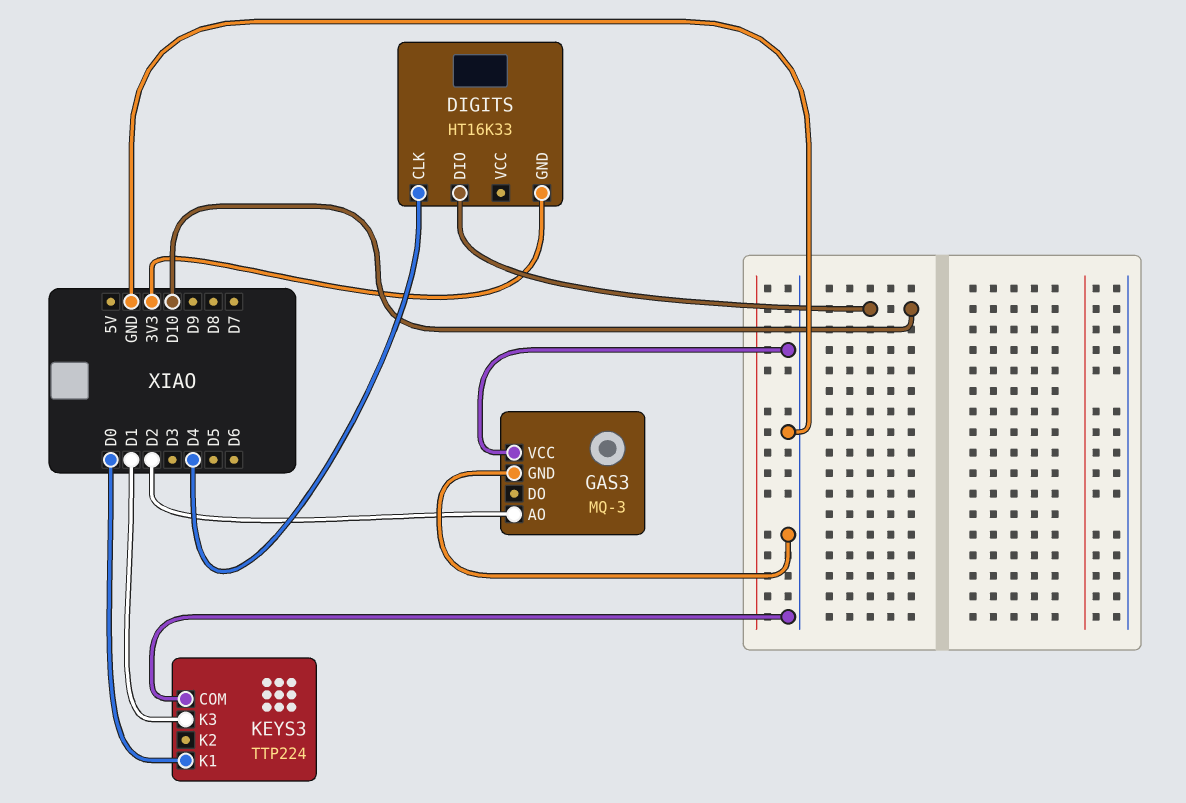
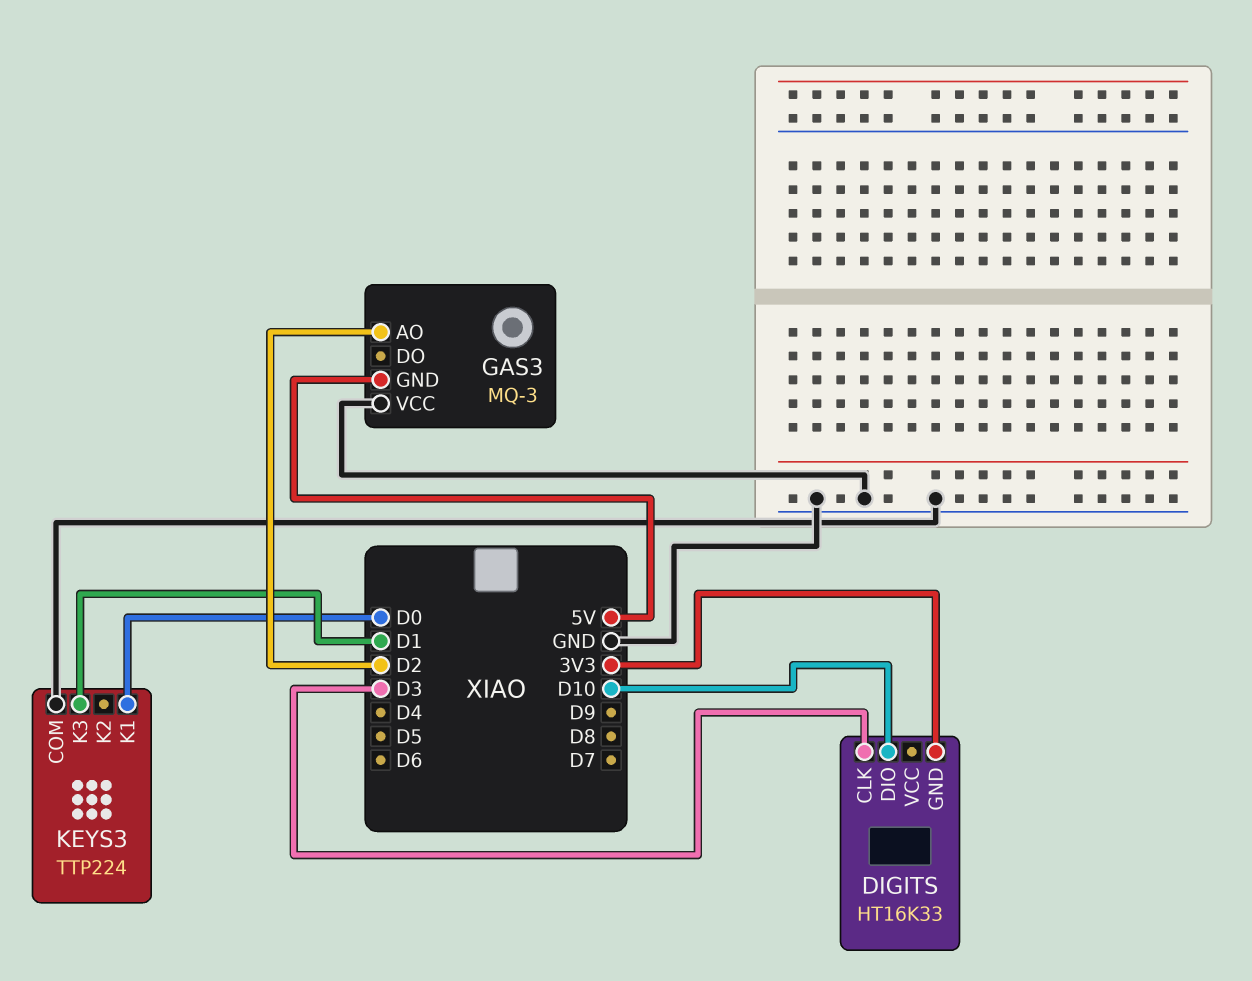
DIGITS pin CLK: D4 -> D3
GAS3 pin GND: GND -> 5V

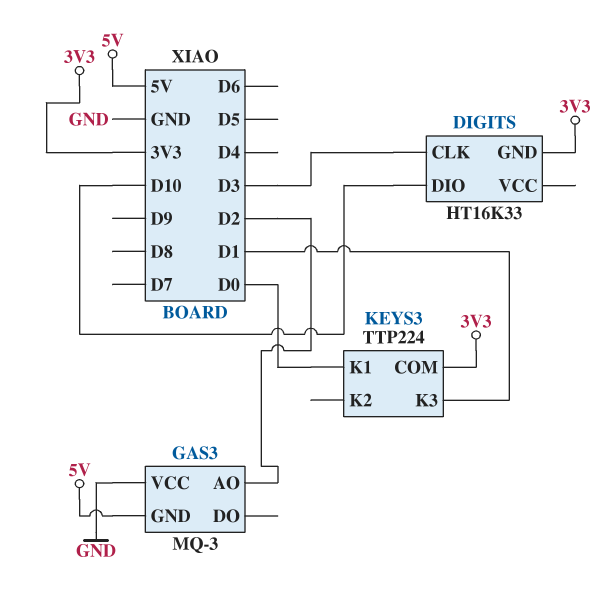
KEYS3 pin COM: GND -> 3V3

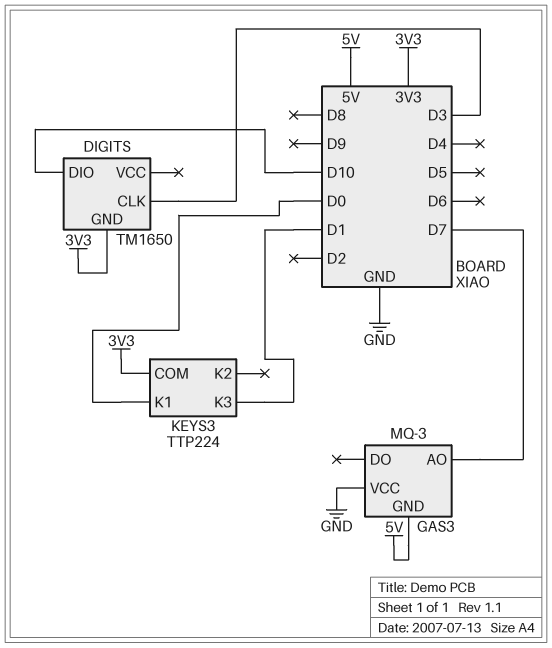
DIGITS: HT16K33 -> TM1650
GAS3 pin AO: D2 -> D7

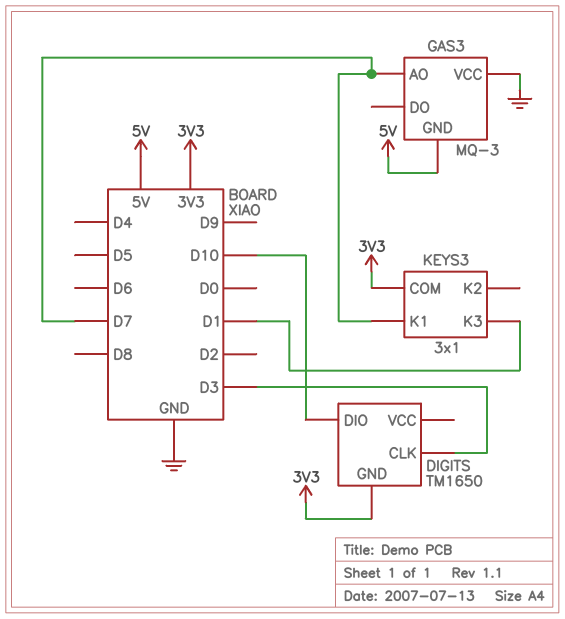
KEYS3: TTP224 -> 3x1
KEYS3 pin K1: D0 -> D7

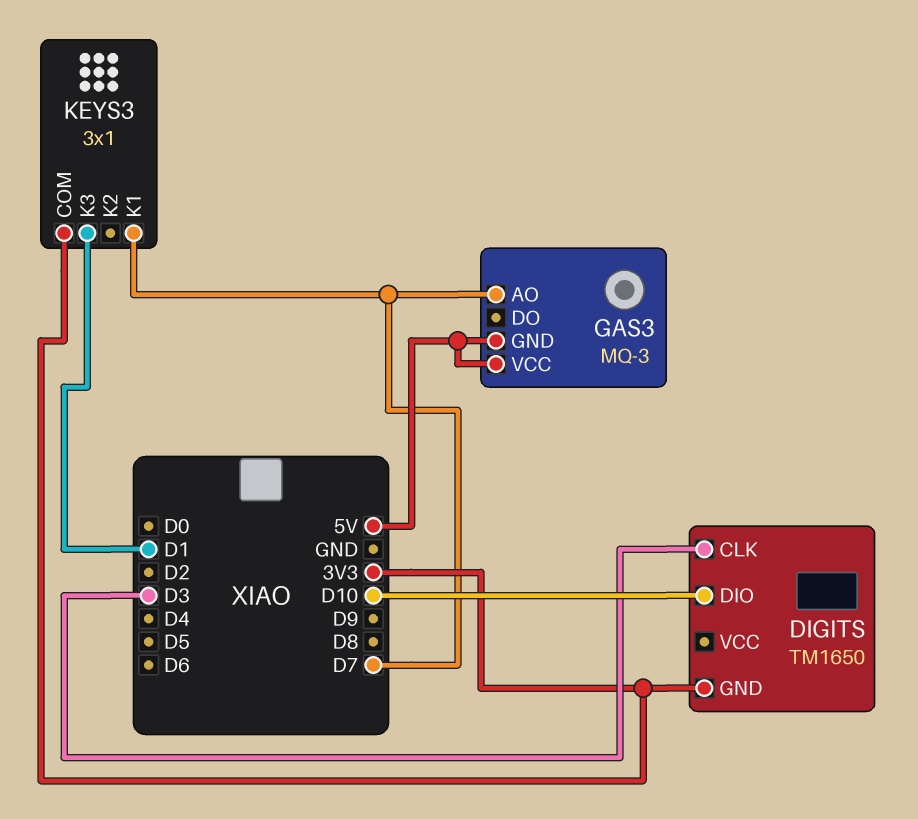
GAS3 pin VCC: GND -> 5V

